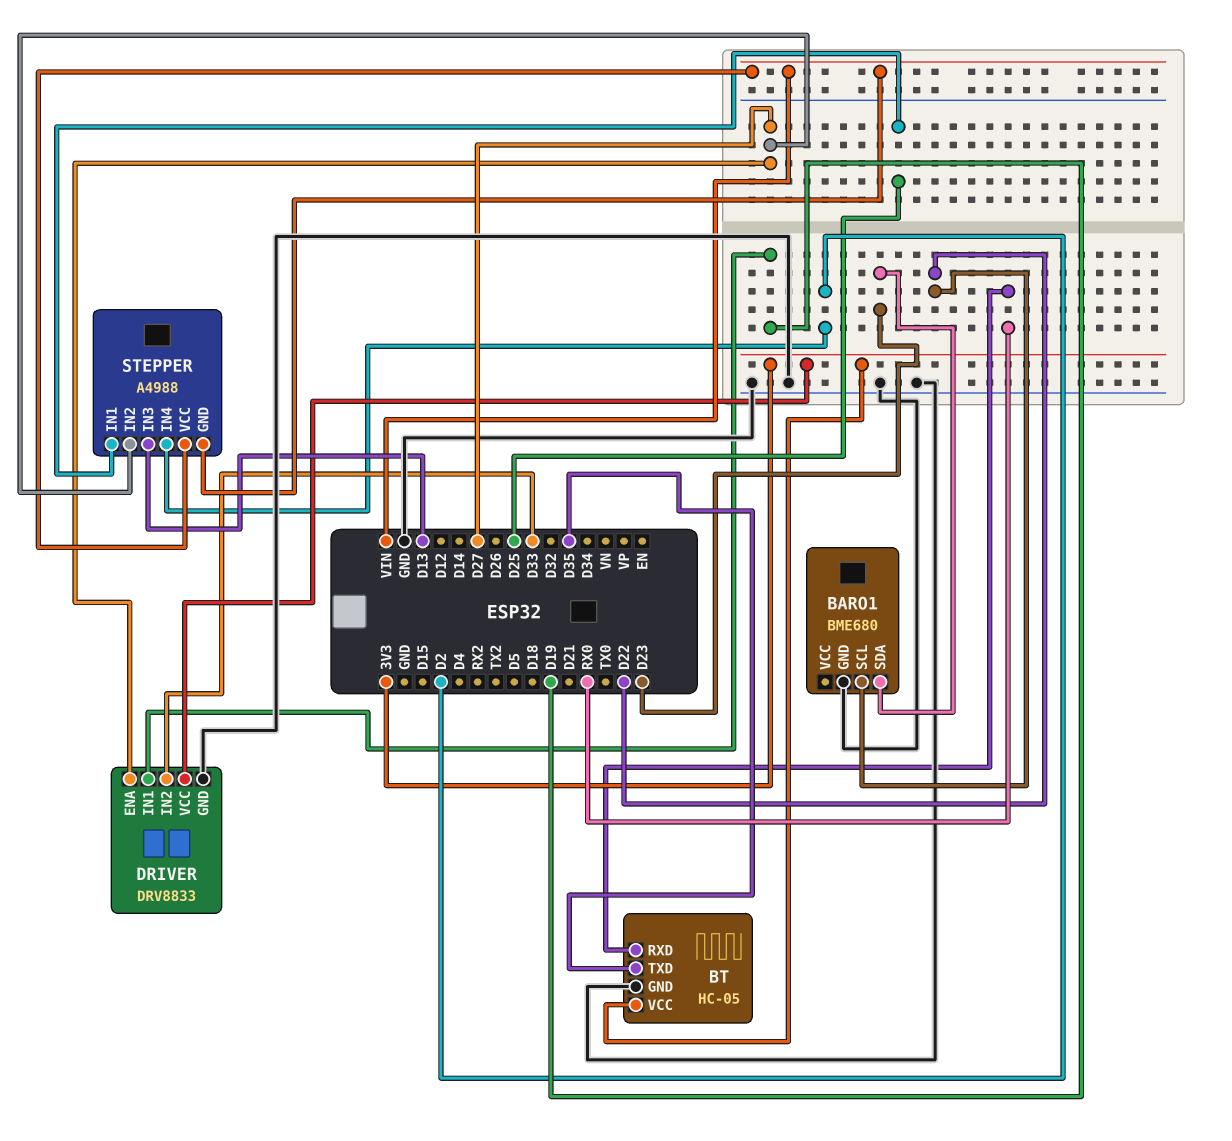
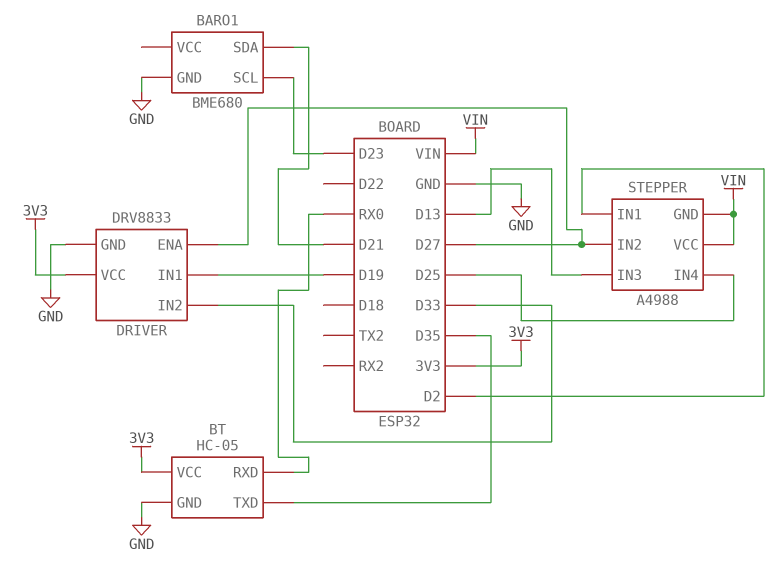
BARO1 pin SCL: D22 -> D23
BARO1 pin SDA: D23 -> D21
STEPPER pin IN1: D25 -> D2
STEPPER pin IN4: D2 -> D25

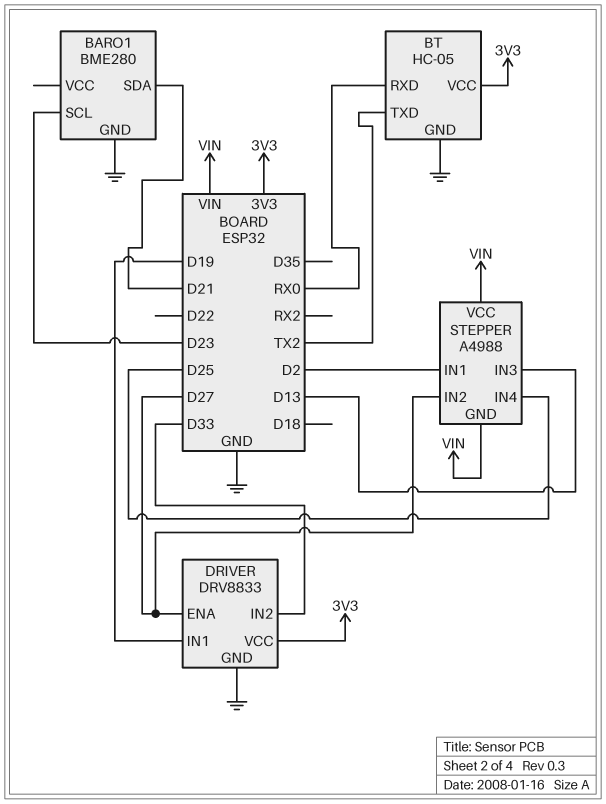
BARO1: BME680 -> BME280
BT pin TXD: D35 -> TX2

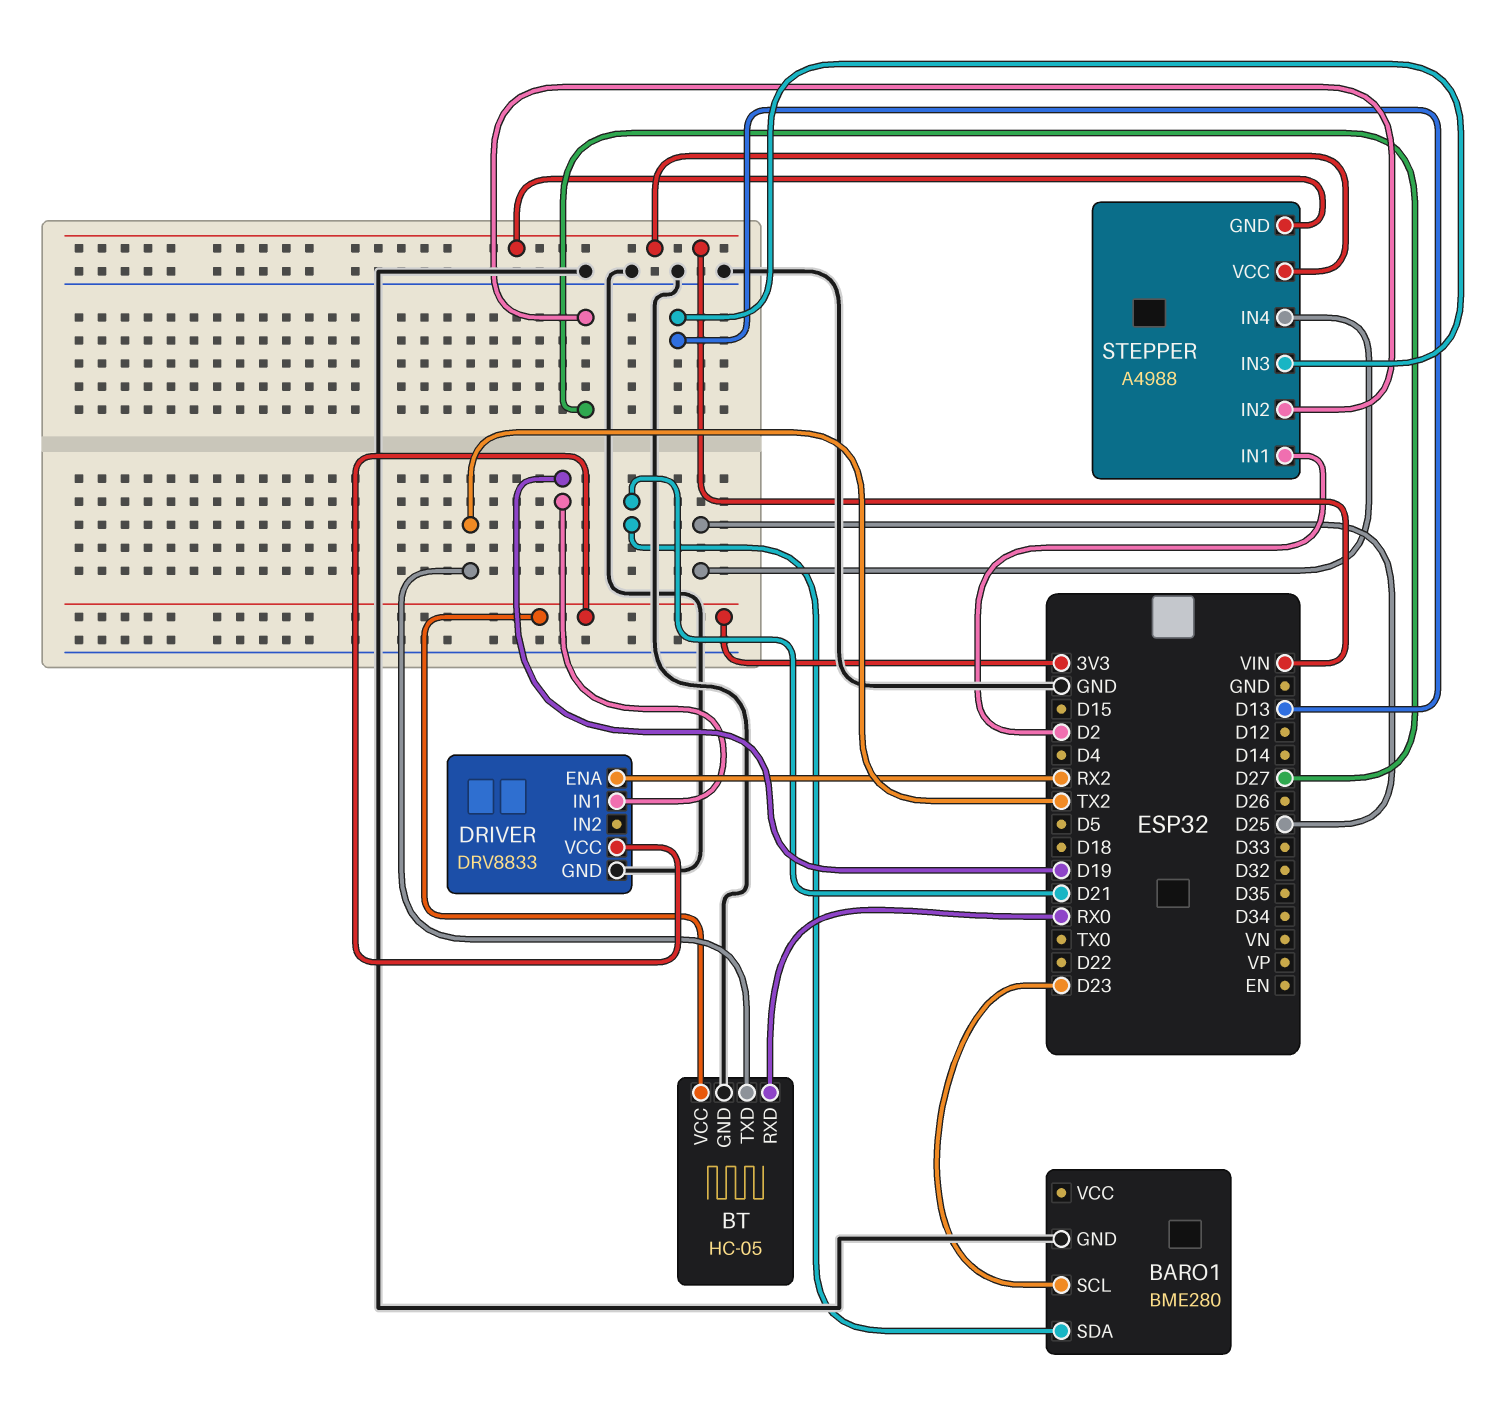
DRIVER pin ENA: D27 -> RX2
DRIVER pin IN2: D33 -> none

